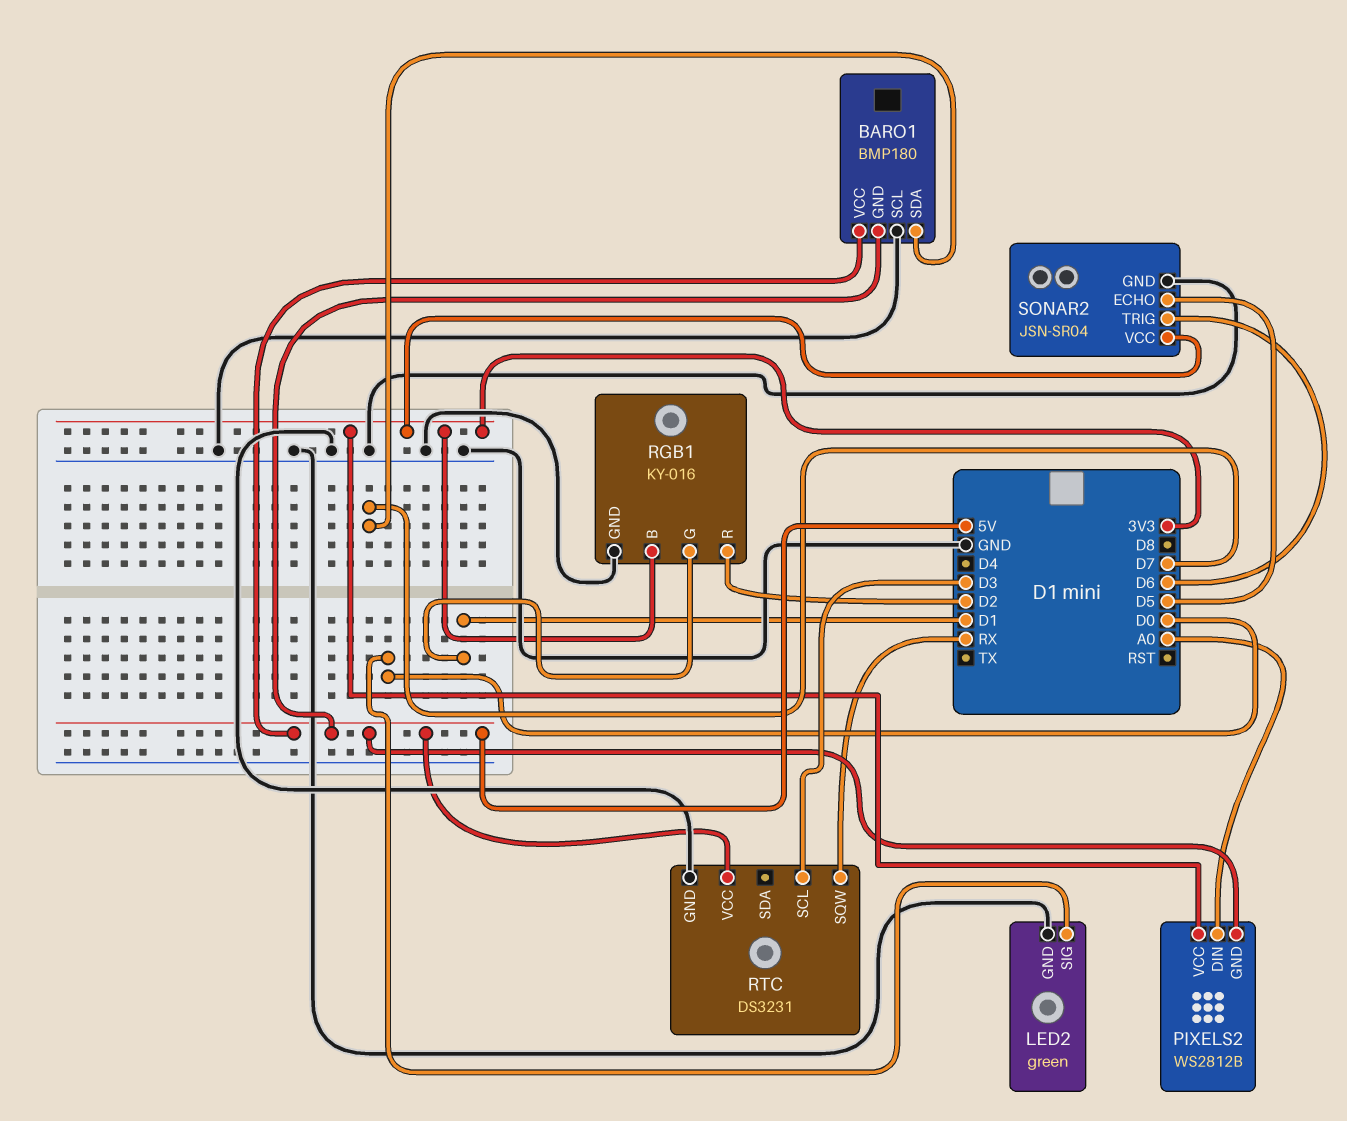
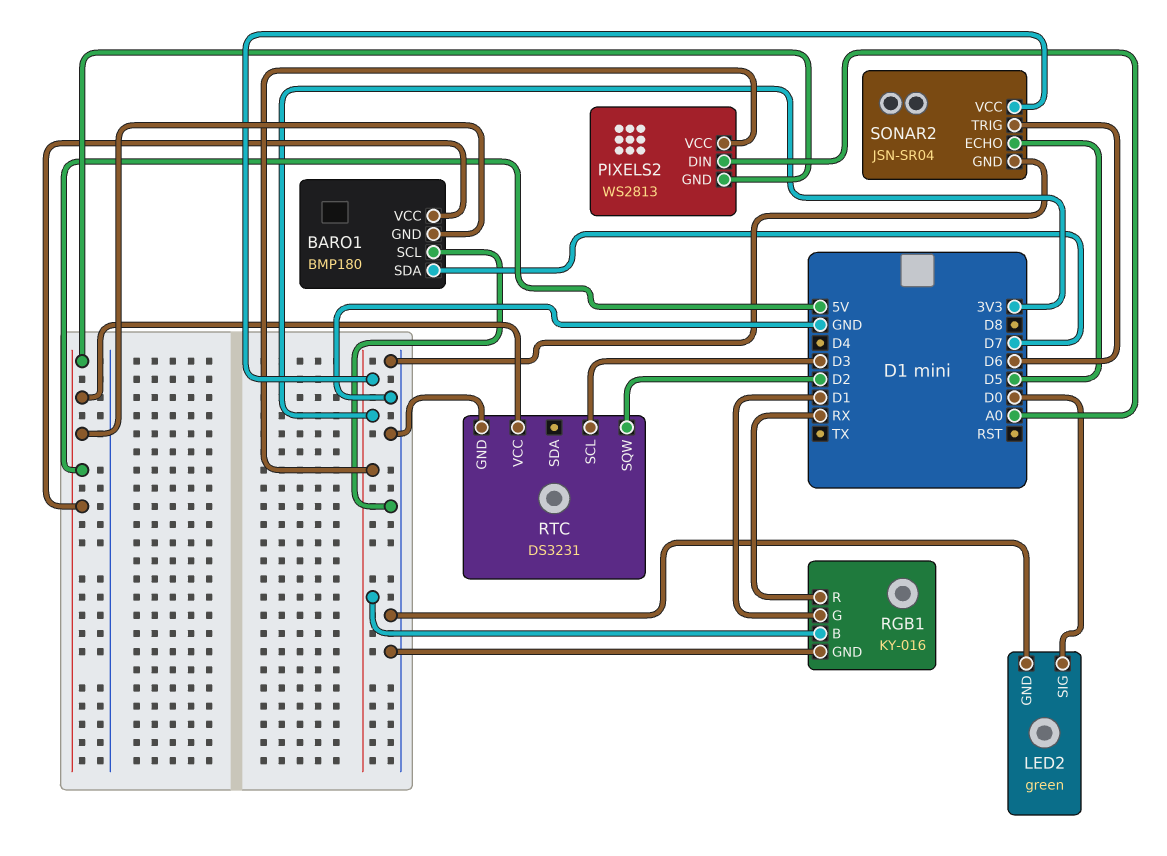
PIXELS2: WS2812B -> WS2813
RGB1 pin R: D2 -> RX
RTC pin SQW: RX -> D2

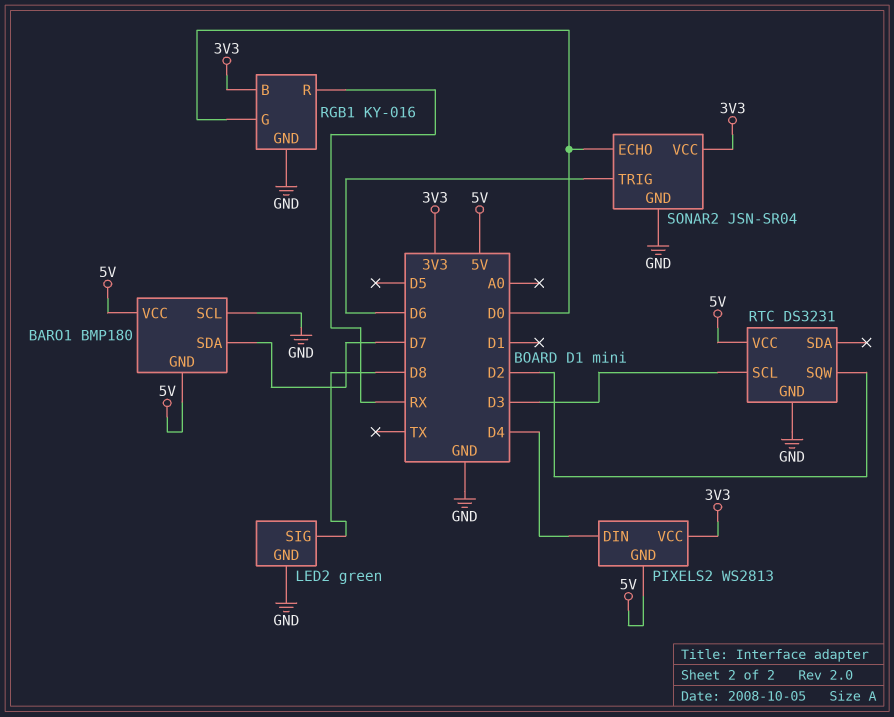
LED2 pin SIG: D0 -> D8
PIXELS2 pin DIN: A0 -> D4
RGB1 pin G: D1 -> D0
SONAR2 pin ECHO: D5 -> D0

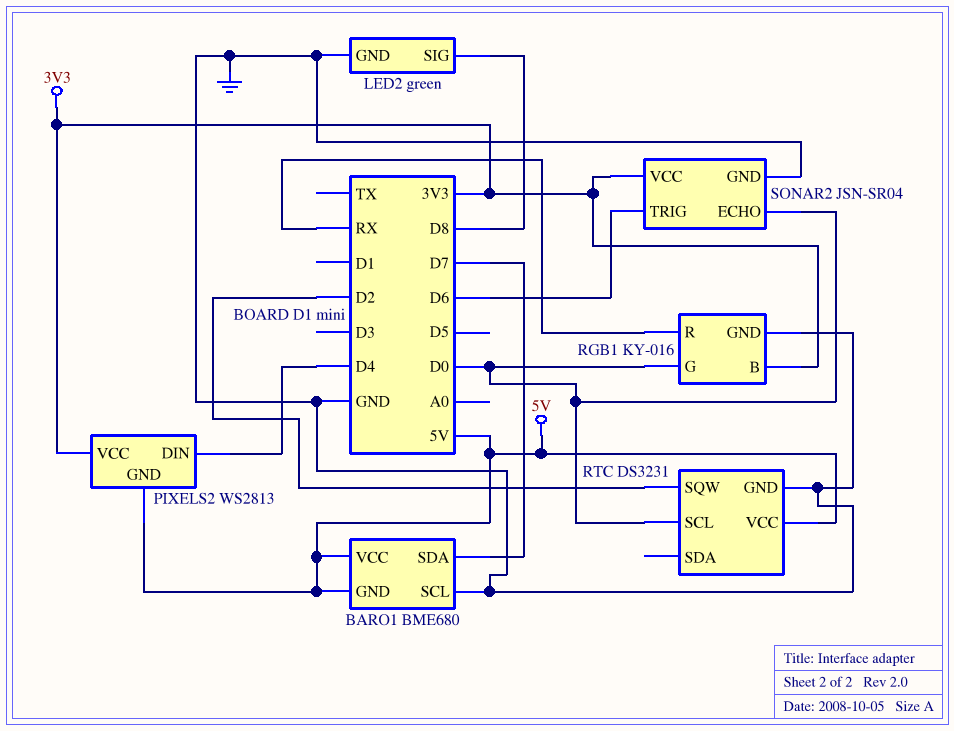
BARO1: BMP180 -> BME680
RTC pin SCL: D3 -> D0

